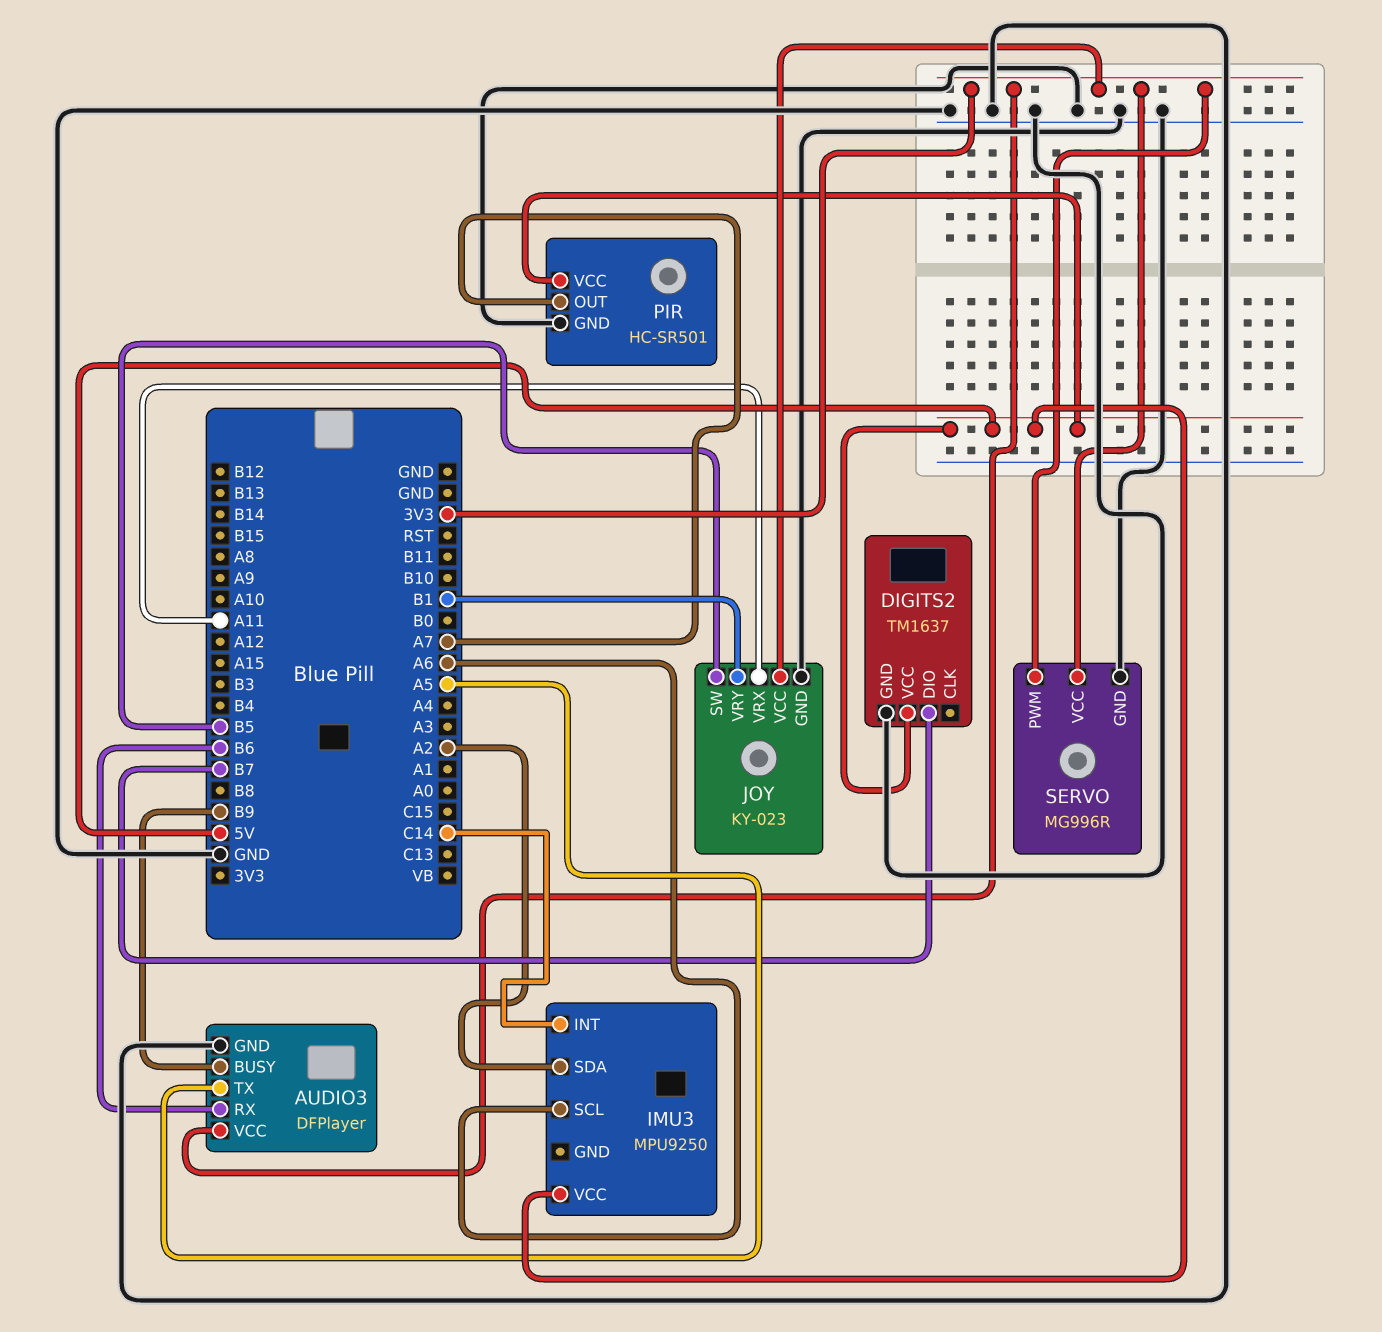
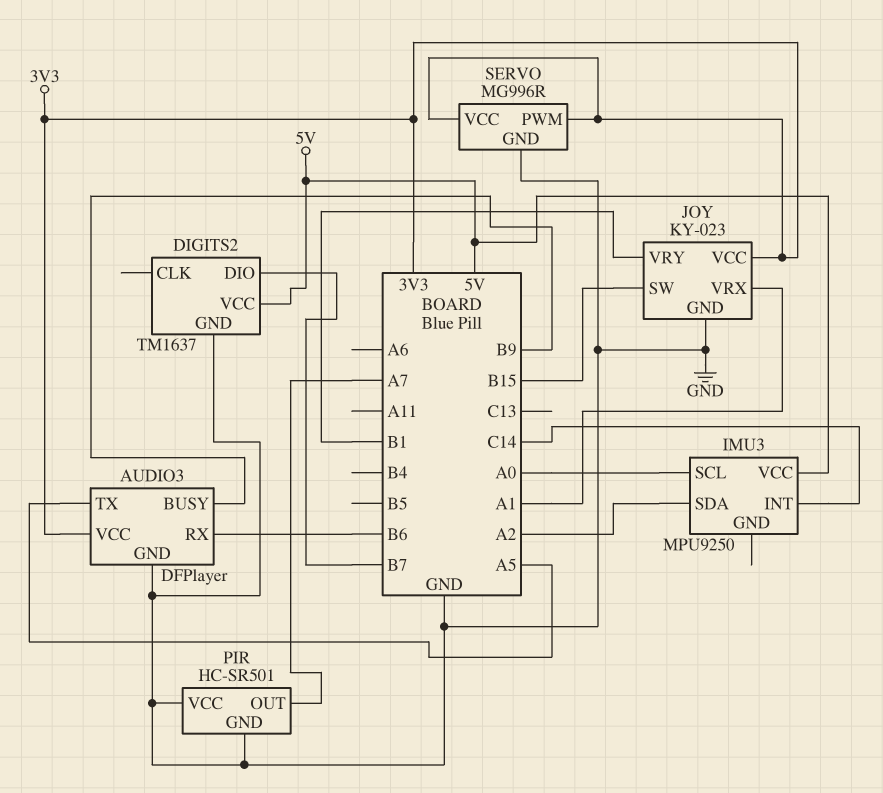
IMU3 pin SCL: A6 -> A0
JOY pin SW: B5 -> B15
JOY pin VRX: A11 -> A1
PIR pin VCC: 5V -> GND

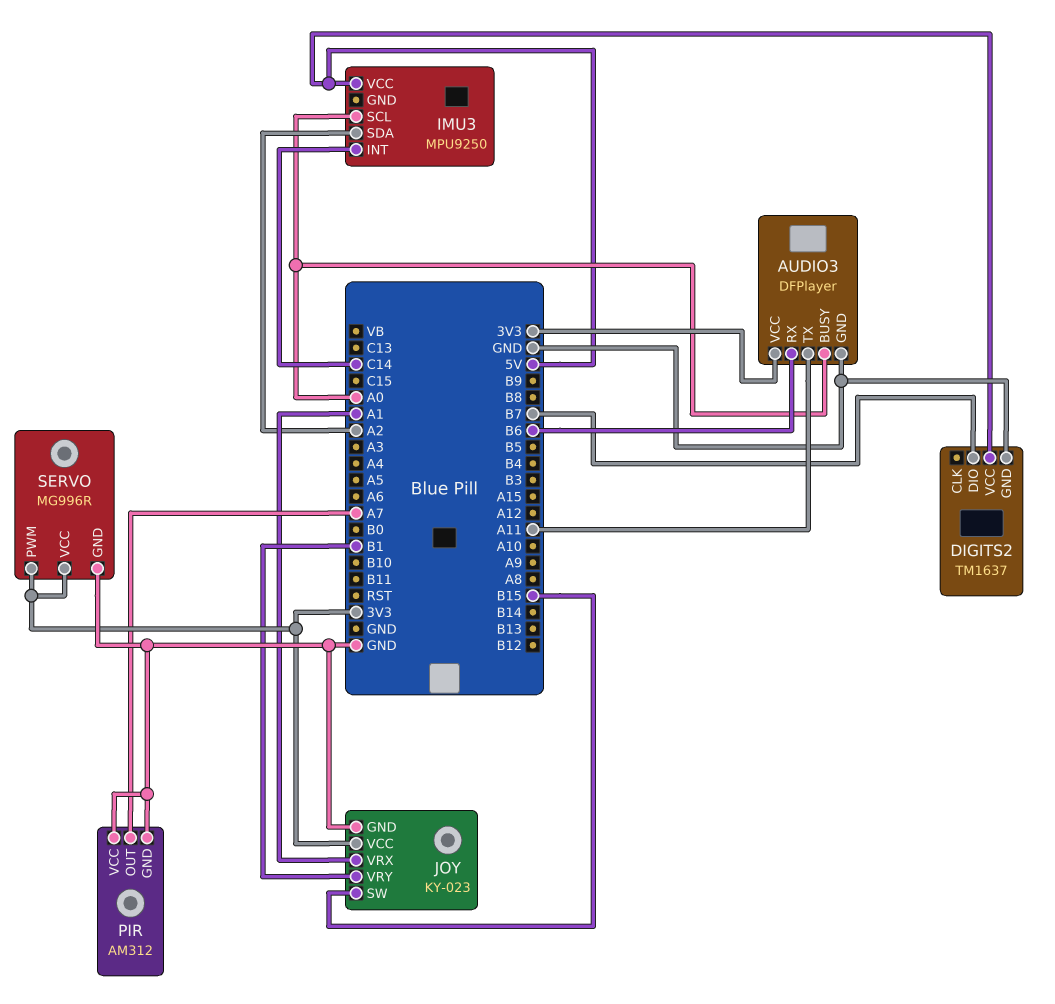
AUDIO3 pin BUSY: B9 -> A0
AUDIO3 pin TX: A5 -> A11
PIR: HC-SR501 -> AM312

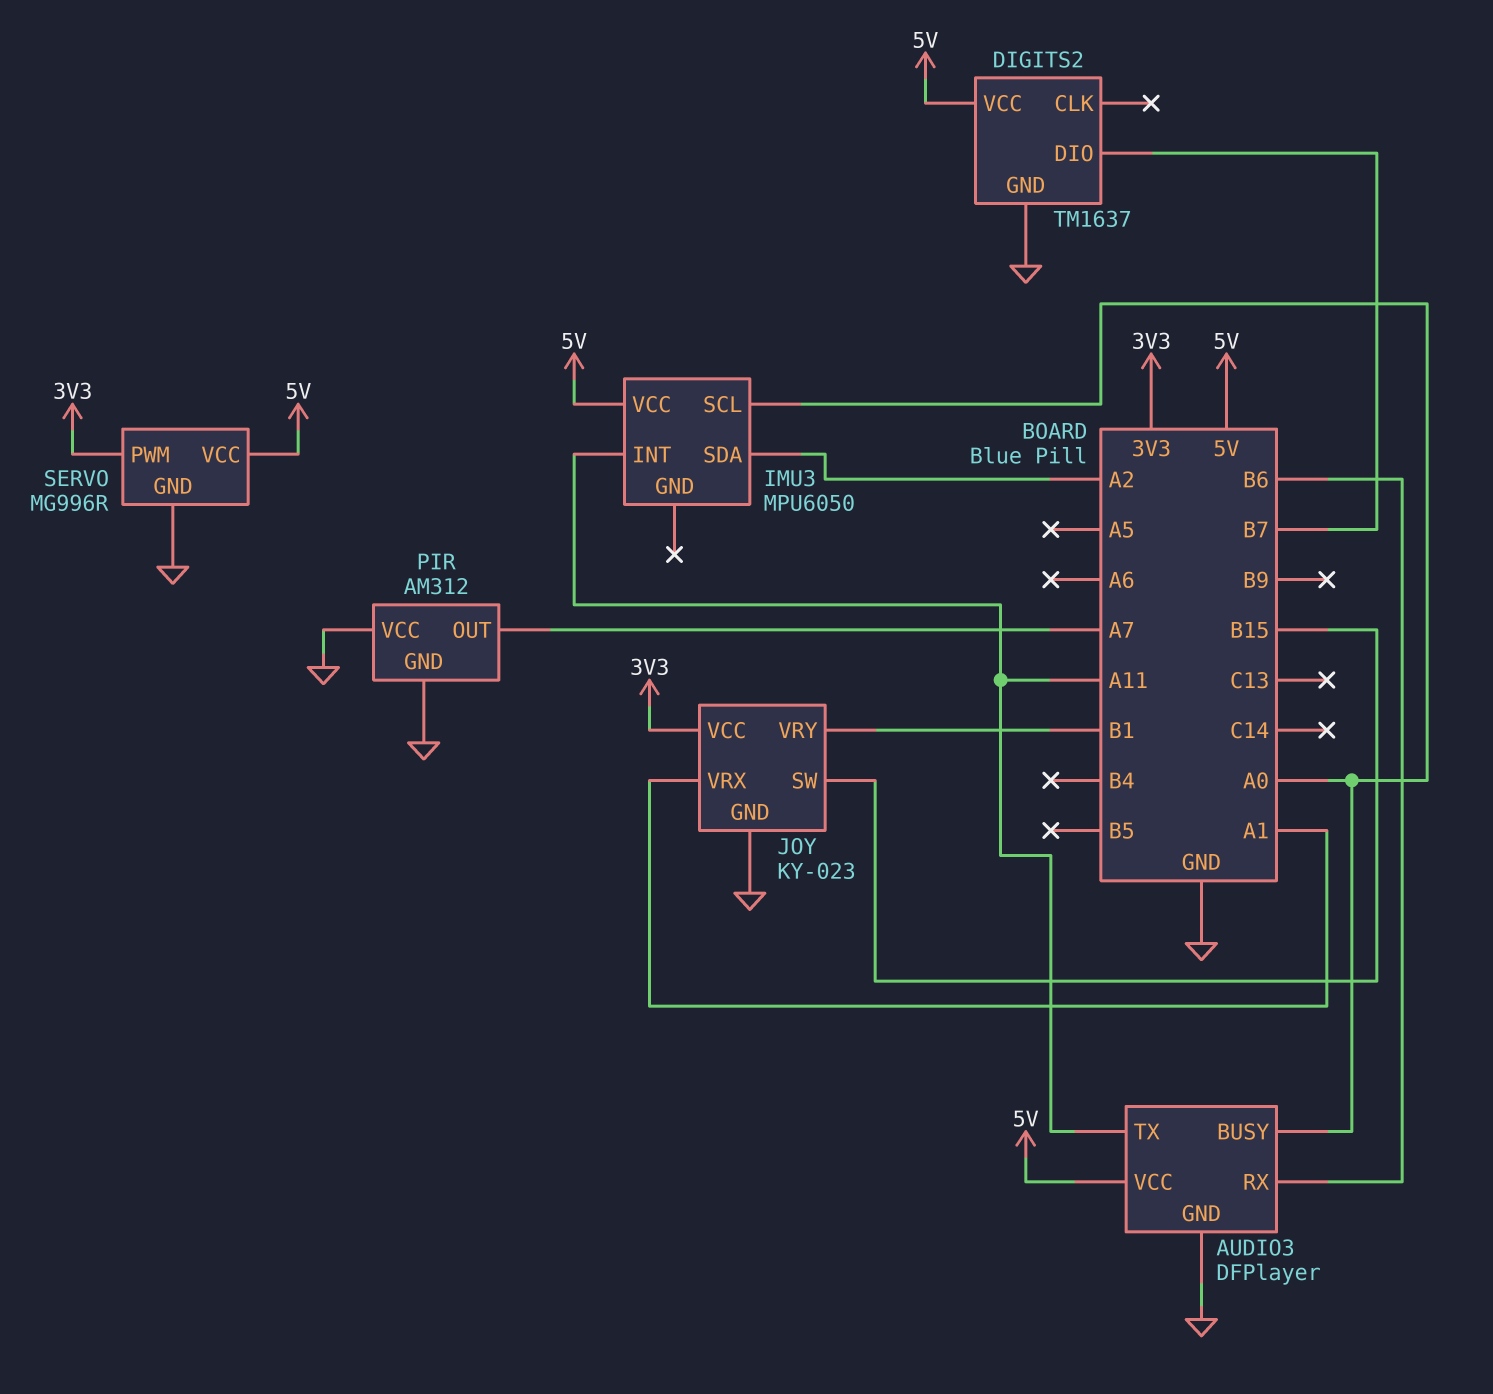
AUDIO3 pin VCC: 3V3 -> 5V
IMU3: MPU9250 -> MPU6050
IMU3 pin INT: C14 -> A11
SERVO pin VCC: 3V3 -> 5V

